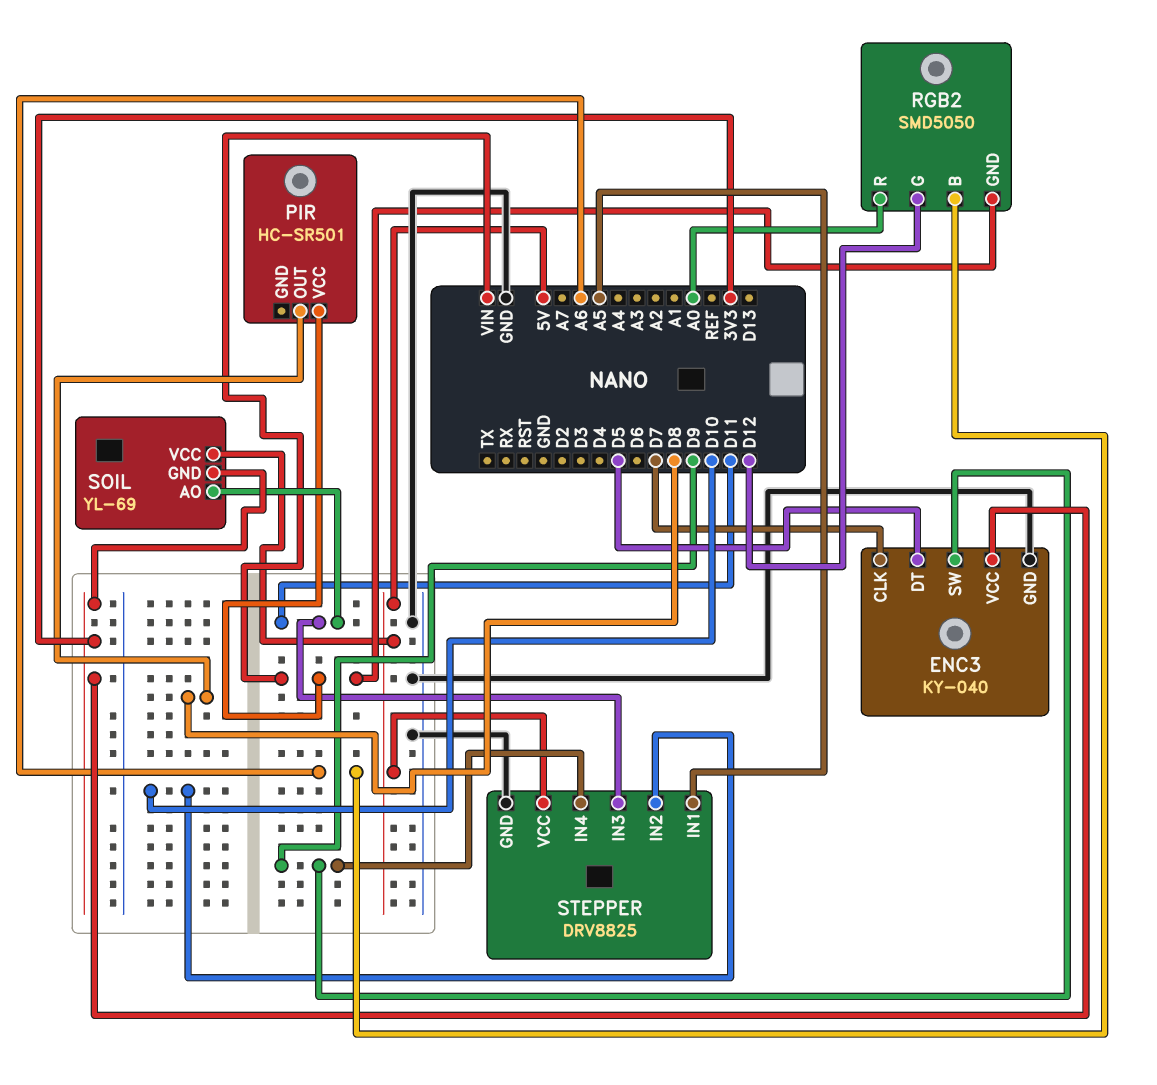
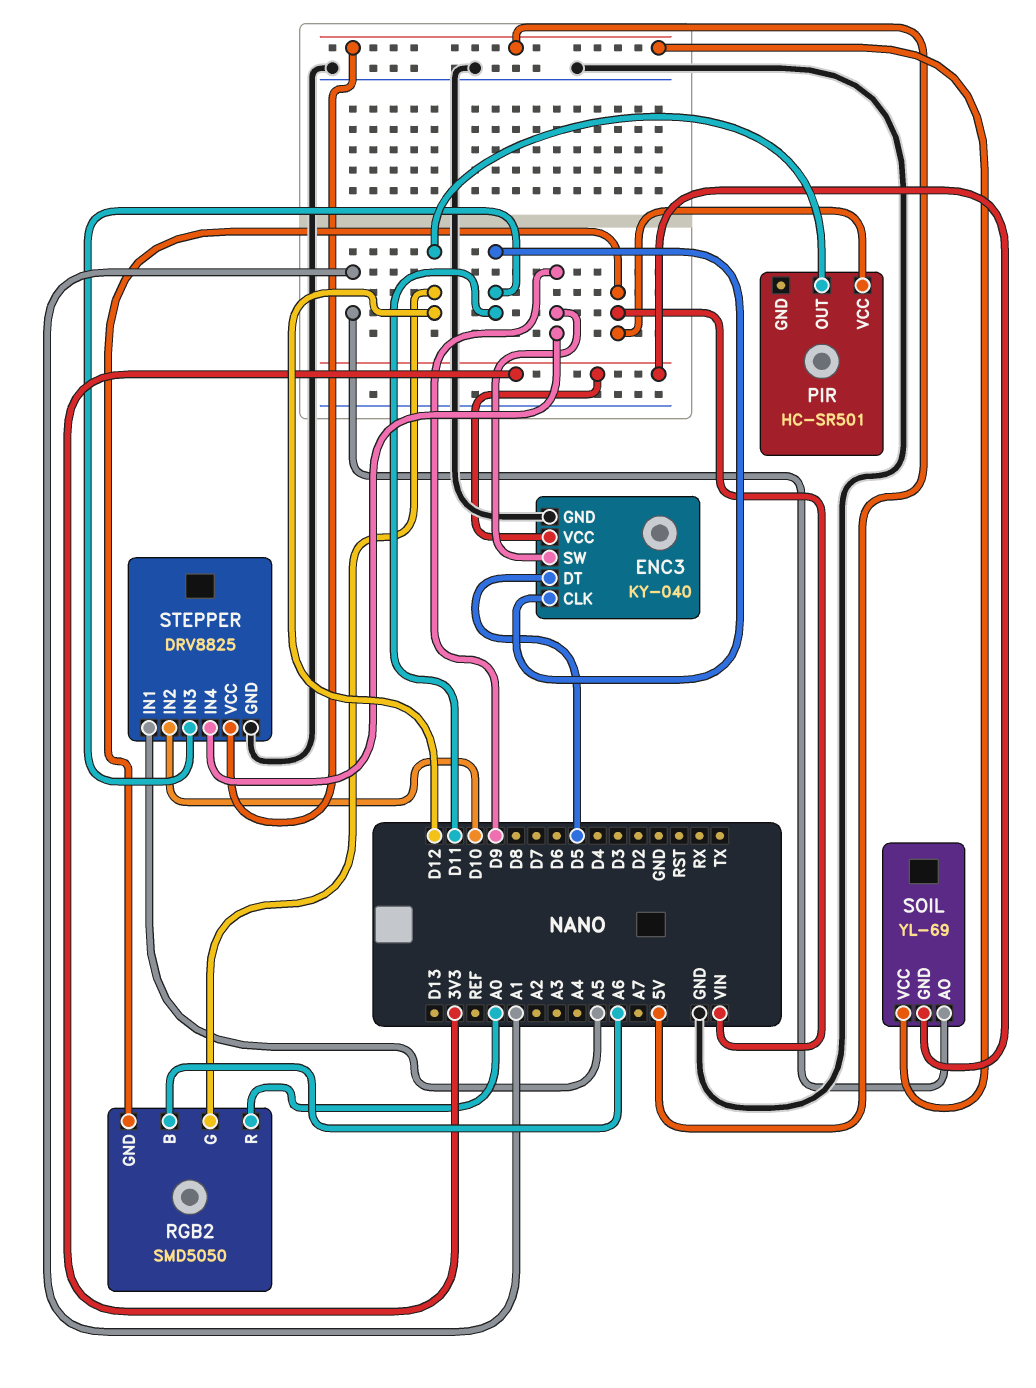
ENC3 pin CLK: D7 -> D11
PIR pin OUT: D8 -> D12
SOIL pin AO: D11 -> A1

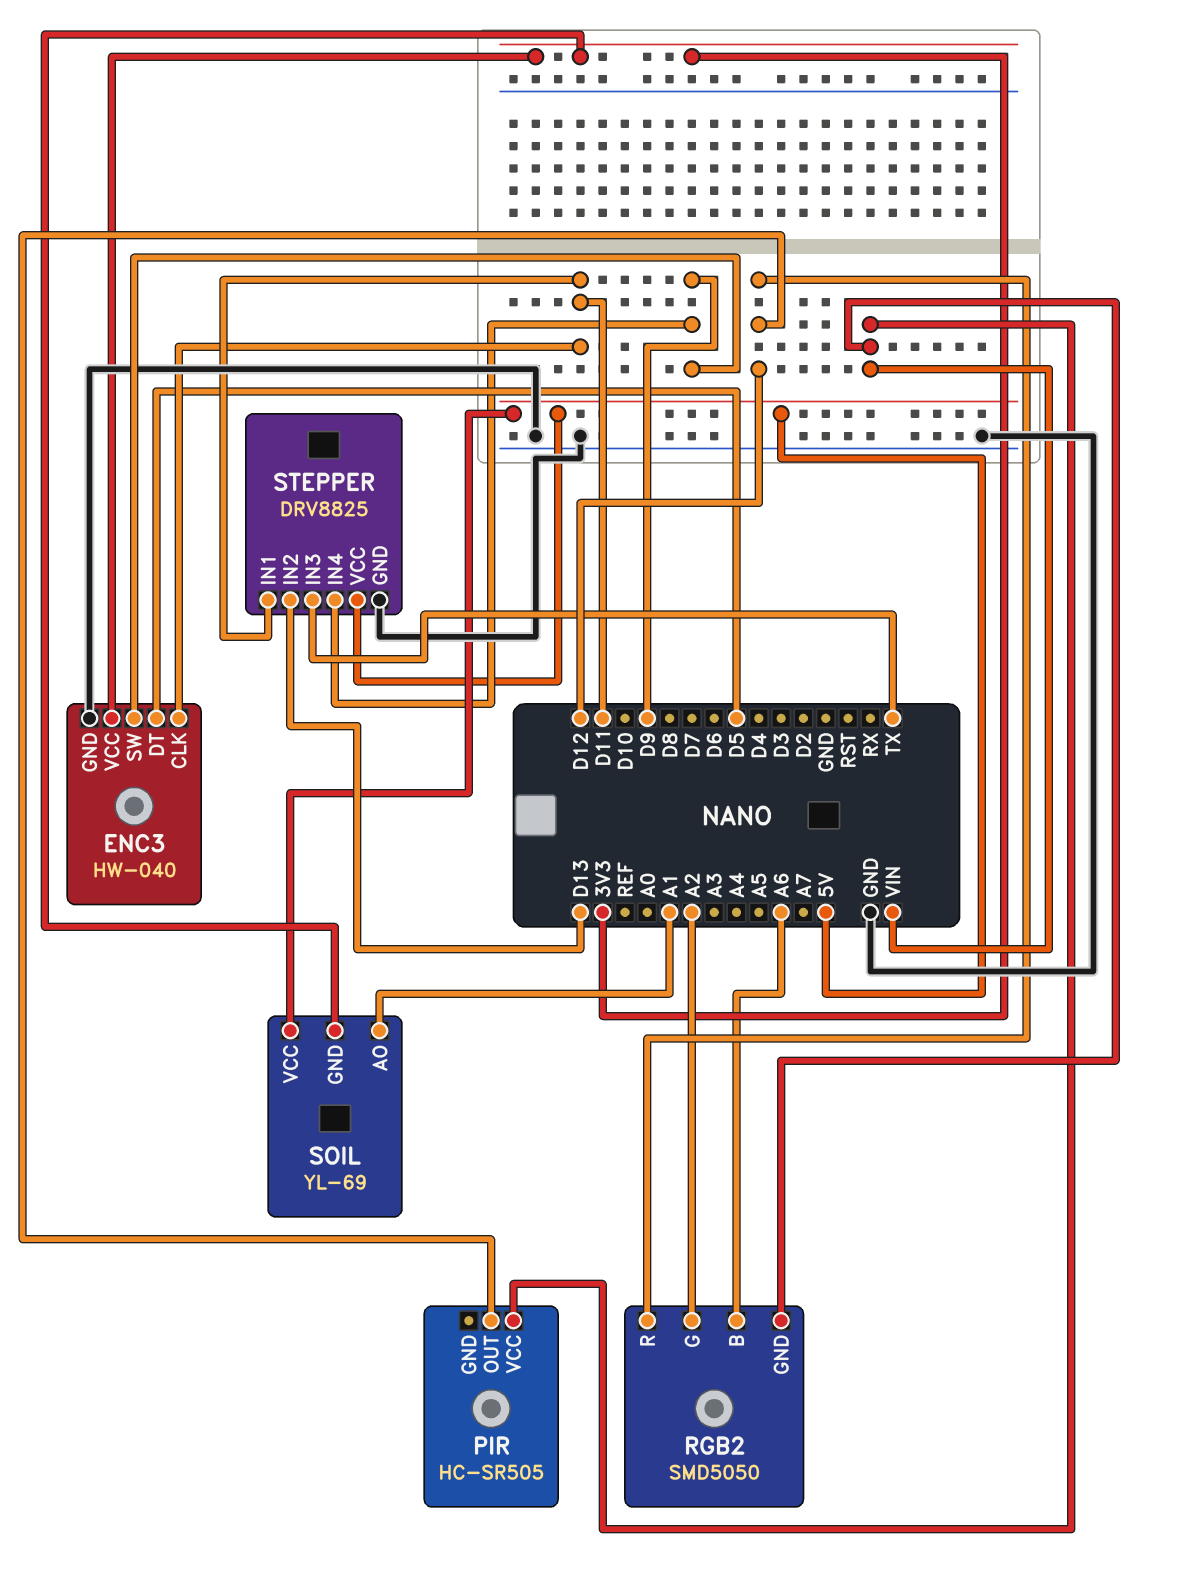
ENC3: KY-040 -> HW-040
PIR: HC-SR501 -> HC-SR505
RGB2 pin G: D12 -> A2
RGB2 pin R: A0 -> D12
STEPPER pin IN1: A5 -> D11
STEPPER pin IN2: D10 -> D13
STEPPER pin IN3: D11 -> TX

